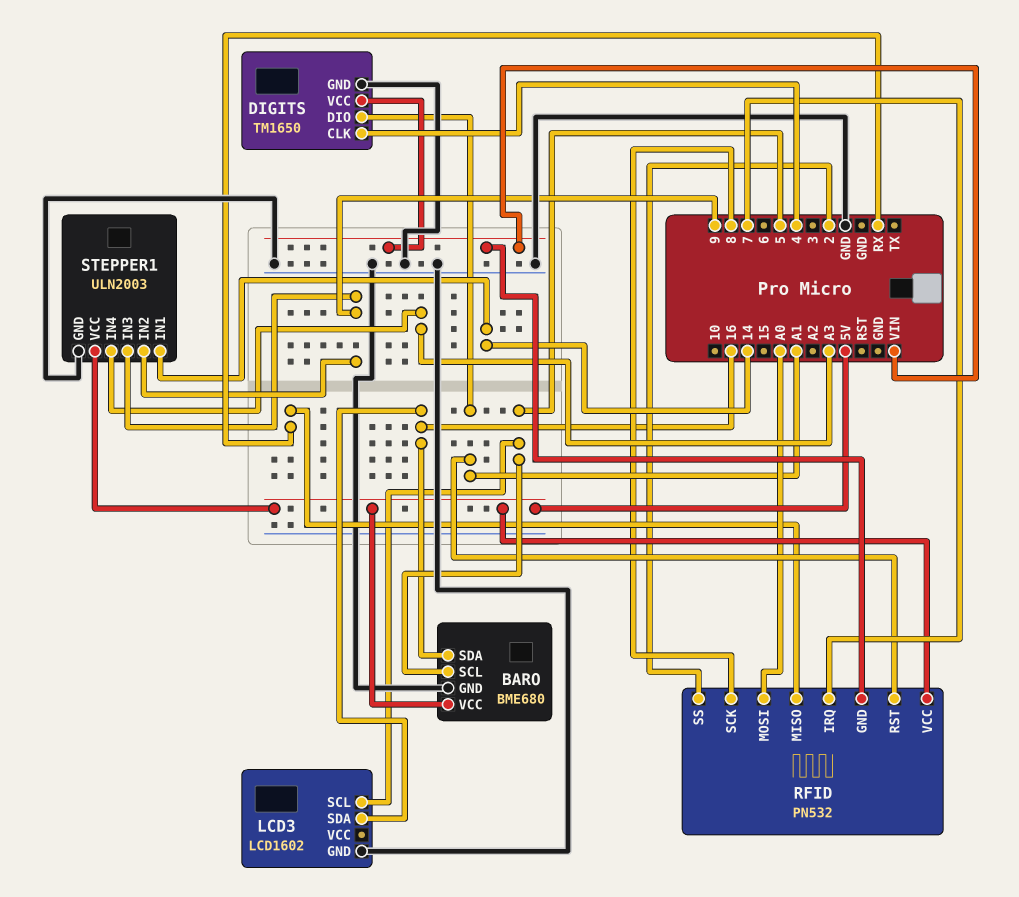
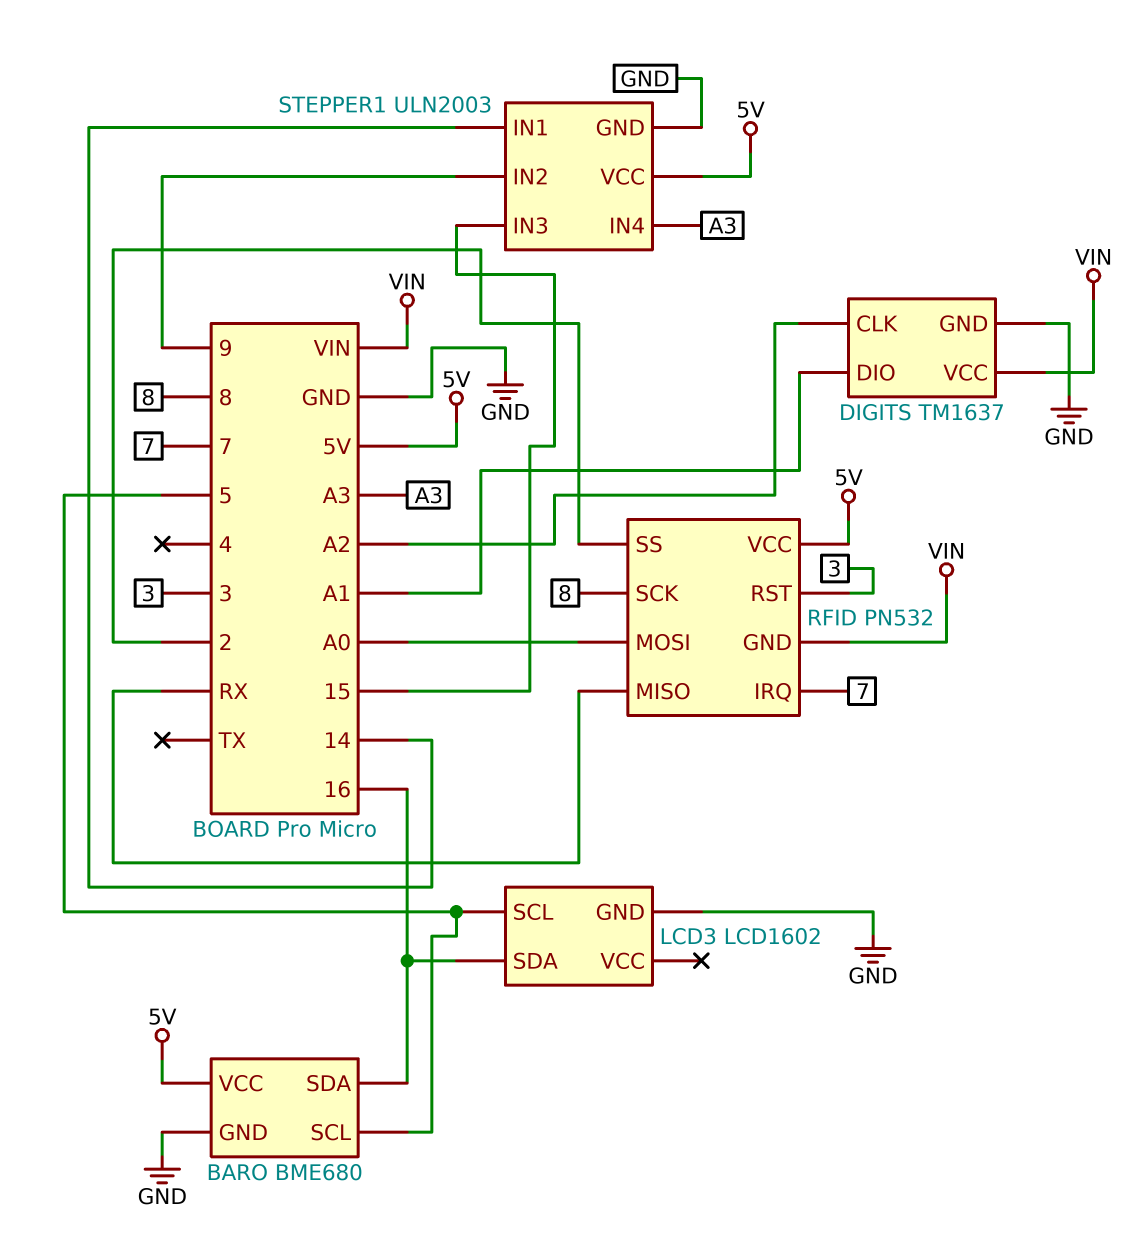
DIGITS: TM1650 -> TM1637
DIGITS pin CLK: 4 -> A2
RFID pin RST: A1 -> 3
STEPPER1 pin IN3: 9 -> 15

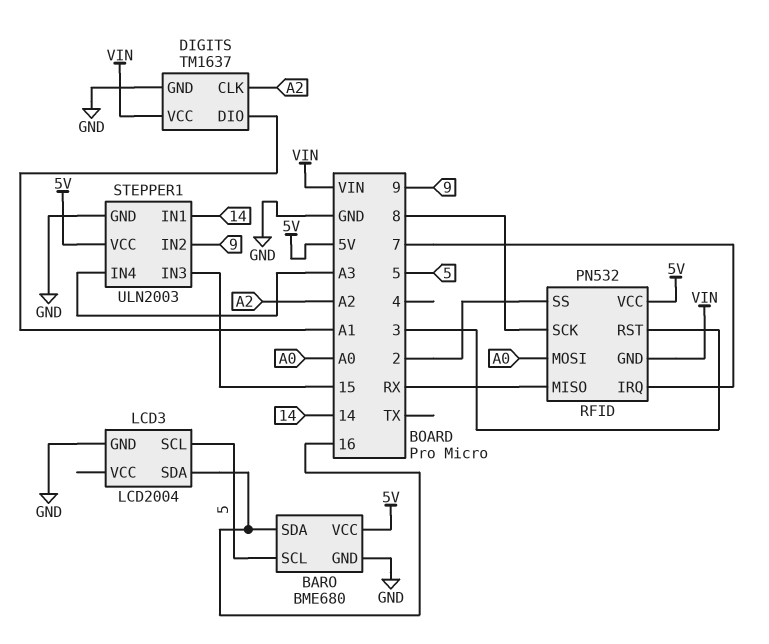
LCD3: LCD1602 -> LCD2004

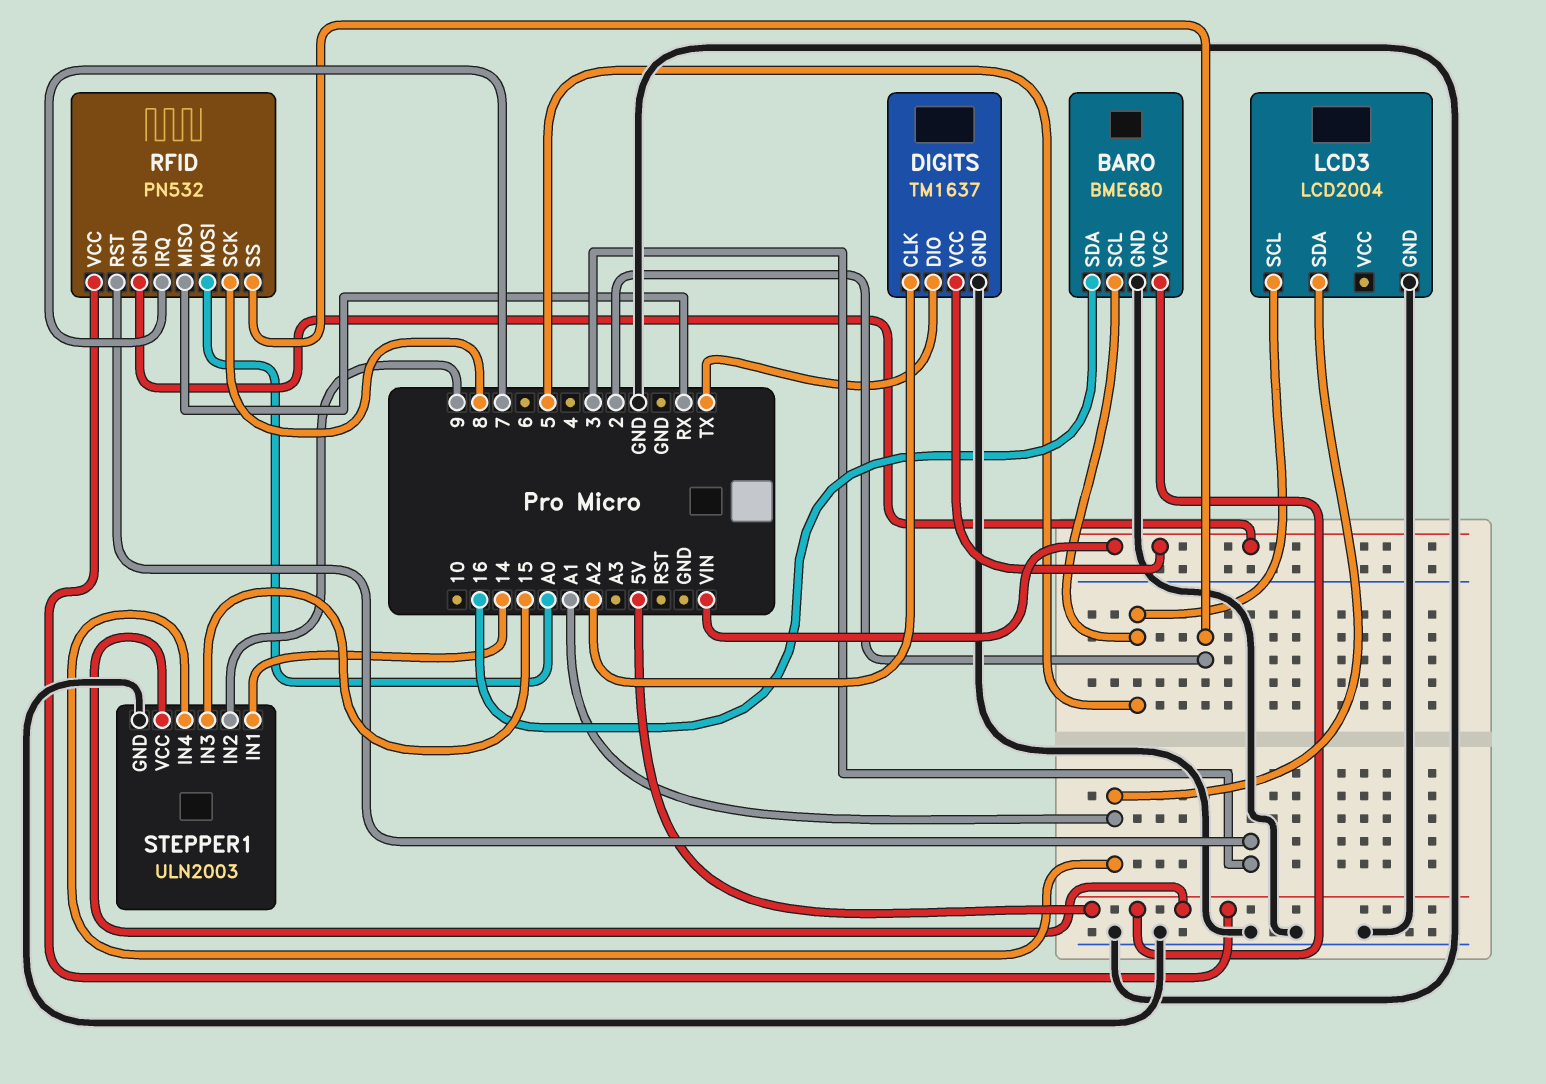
DIGITS pin DIO: A1 -> TX
LCD3 pin SDA: 16 -> A1
STEPPER1 pin IN4: A3 -> A1

